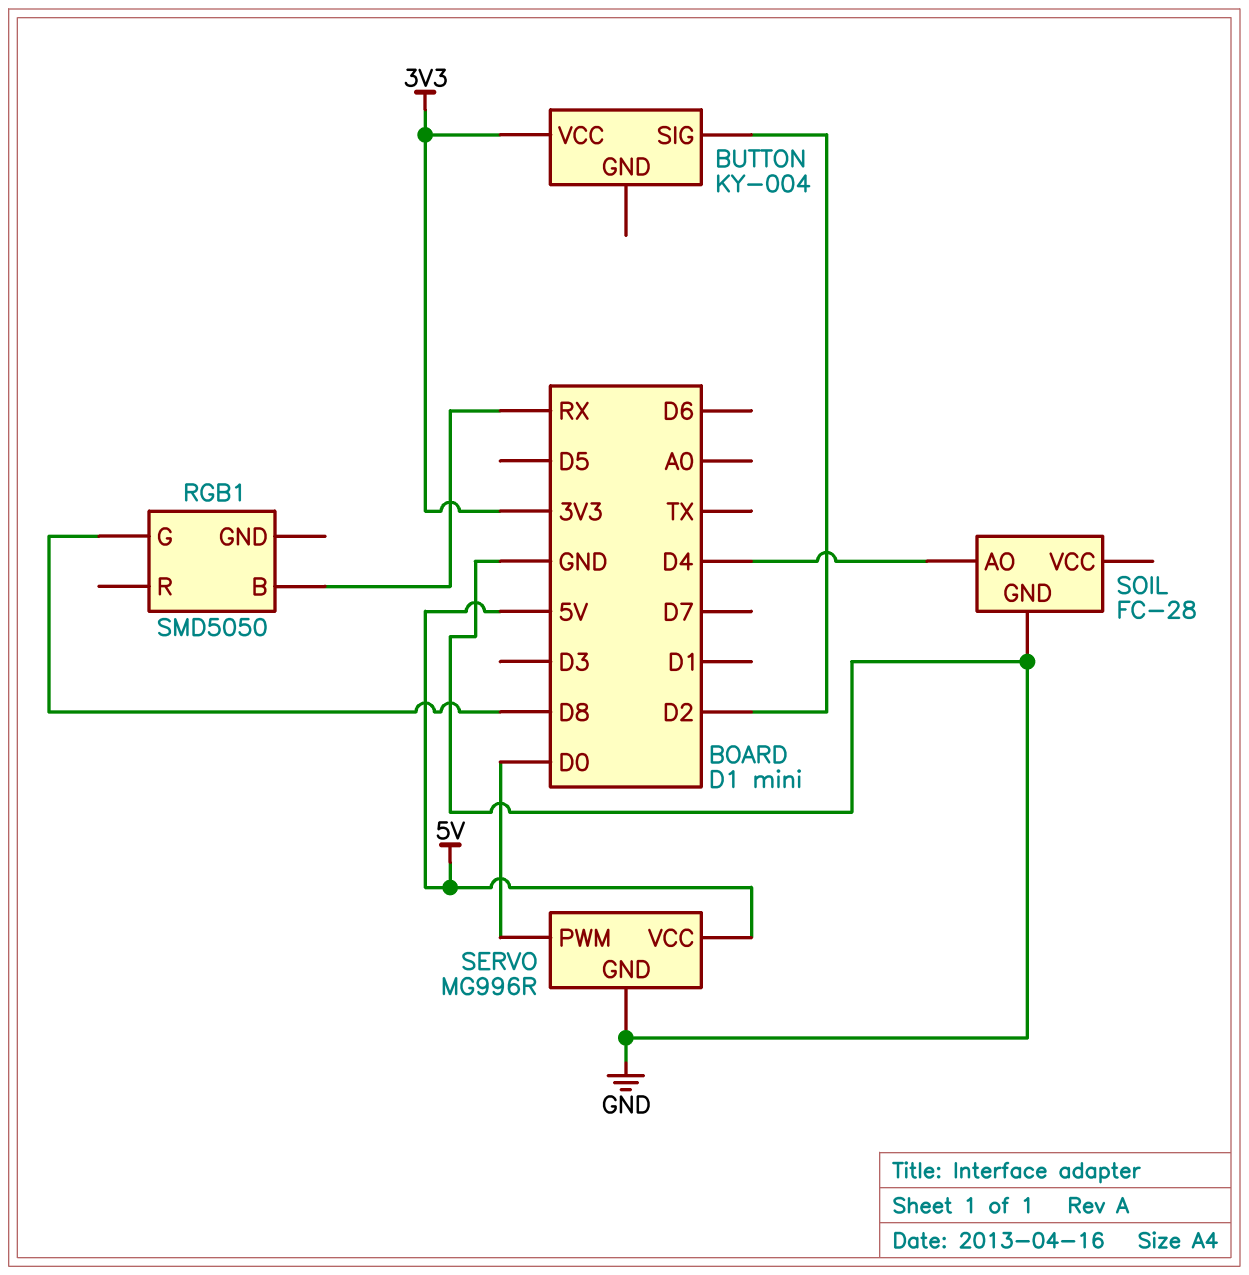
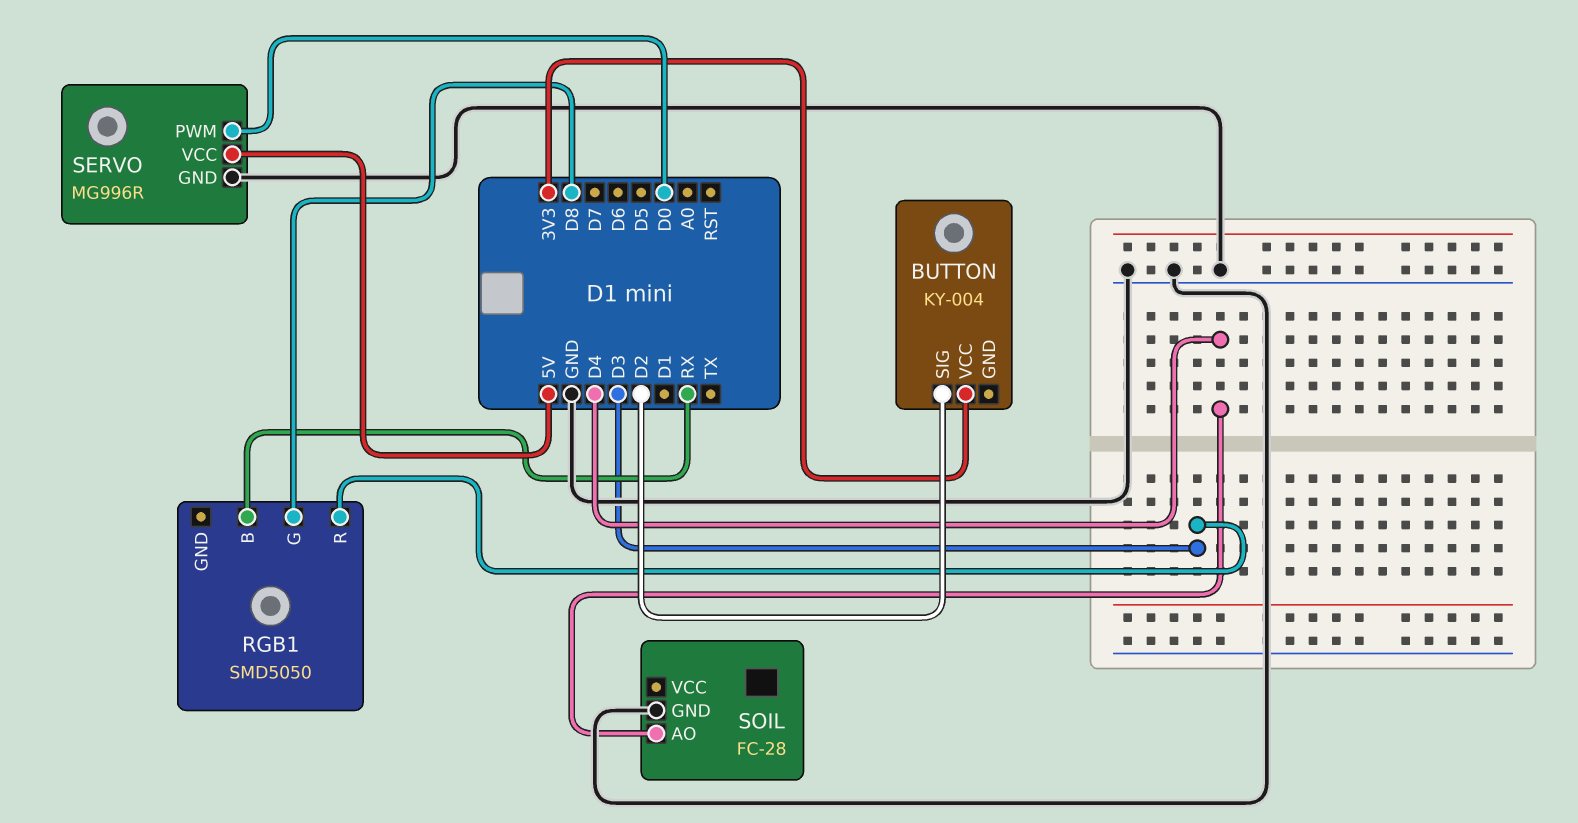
RGB1 pin R: none -> D3

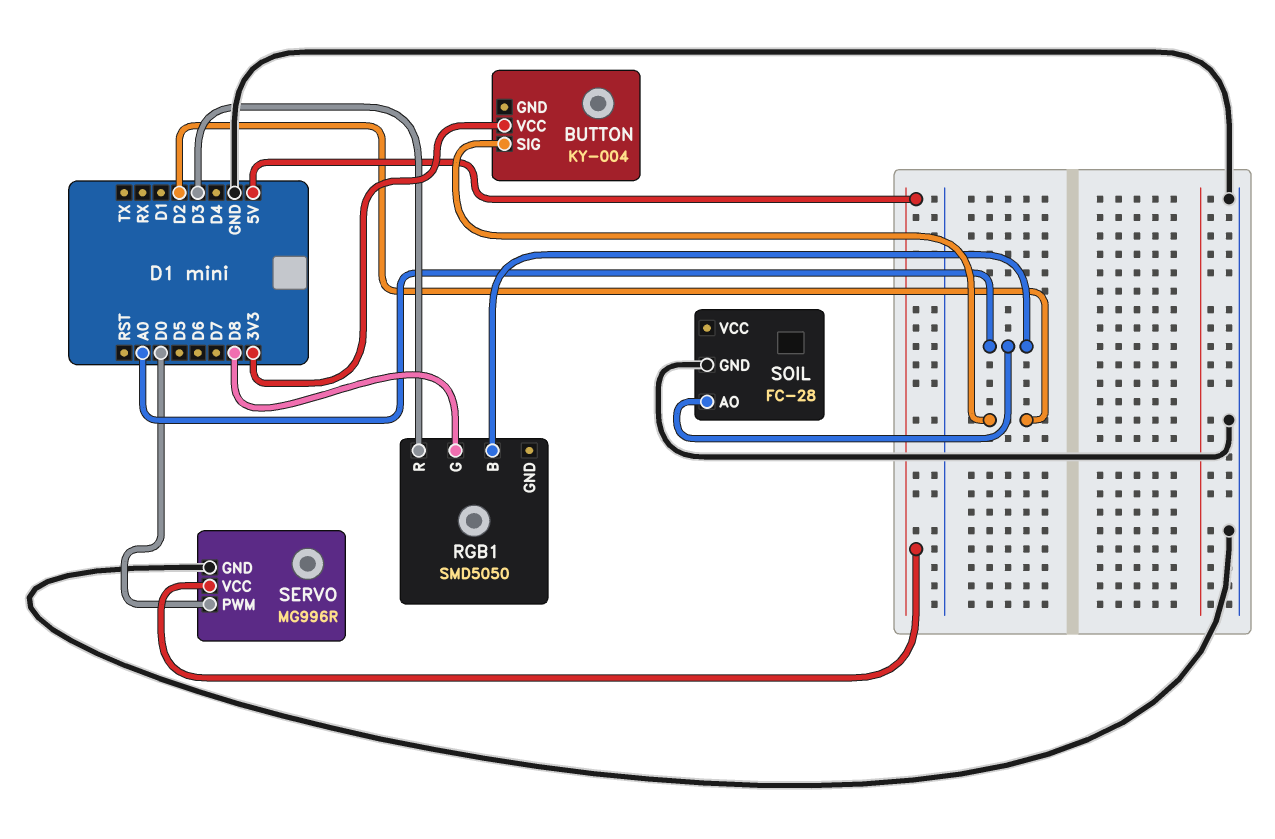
RGB1 pin B: RX -> A0
SOIL pin AO: D4 -> A0

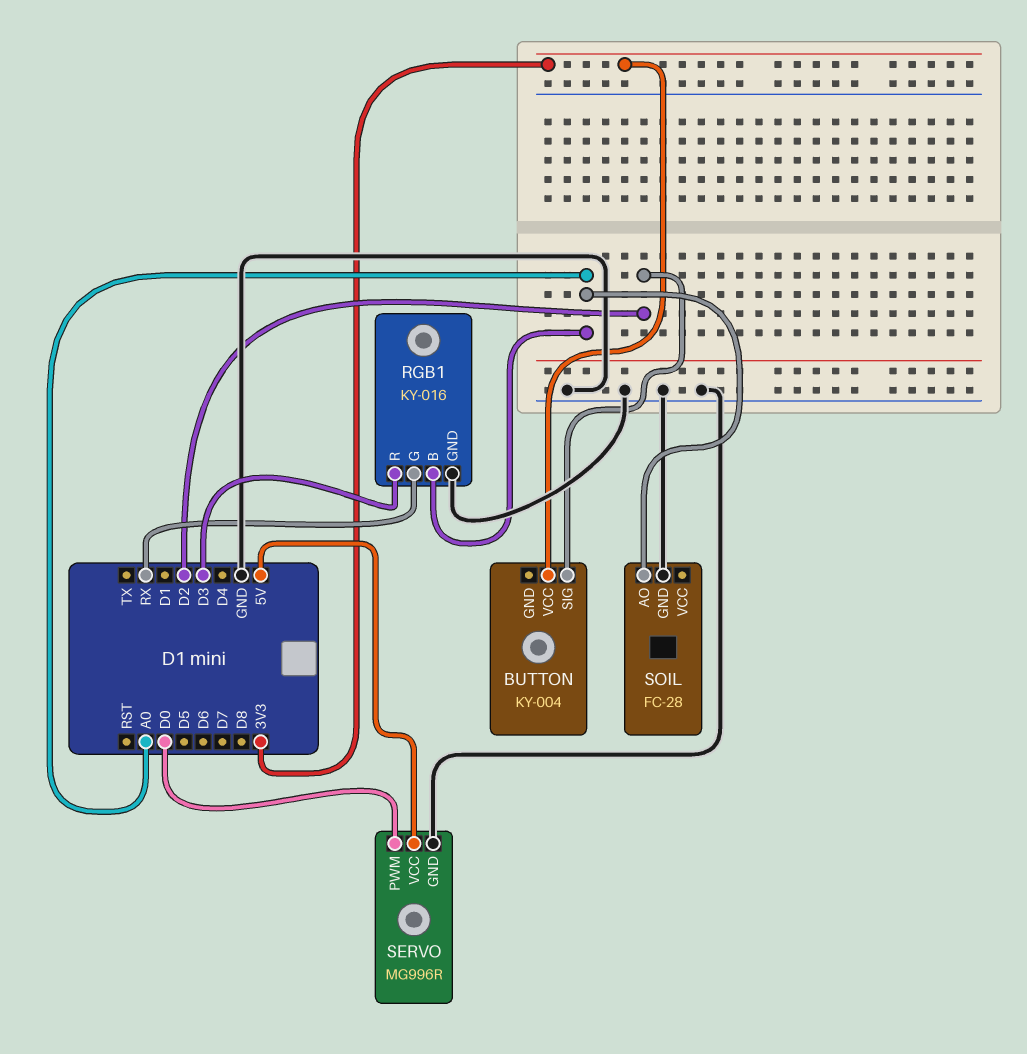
RGB1: SMD5050 -> KY-016
RGB1 pin G: D8 -> RX
RGB1 pin GND: none -> GND

